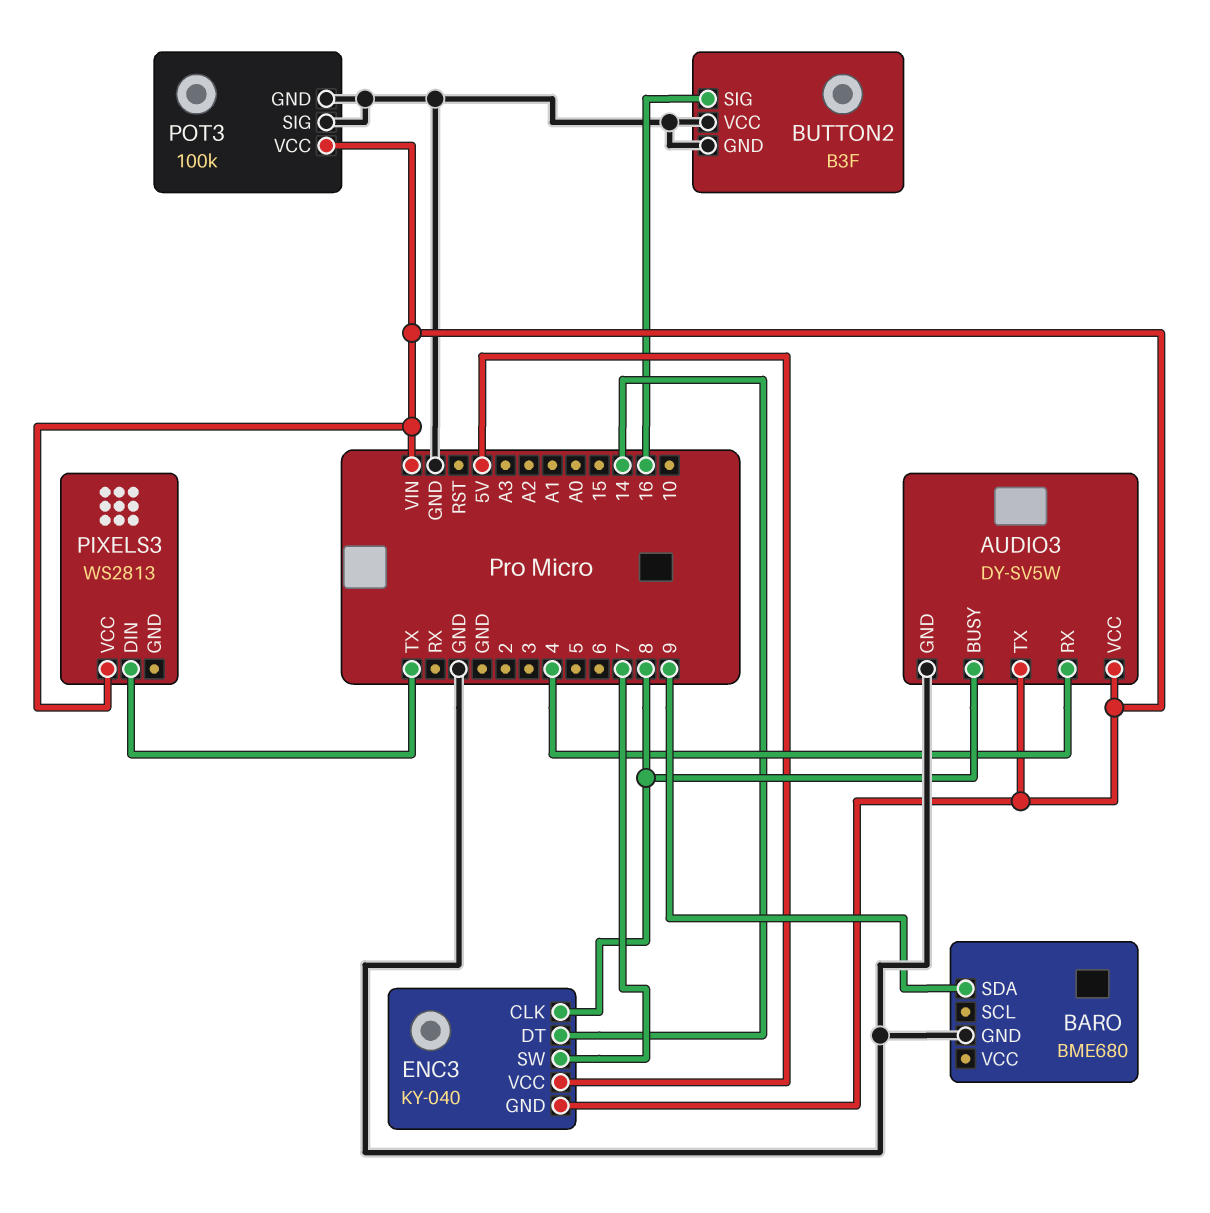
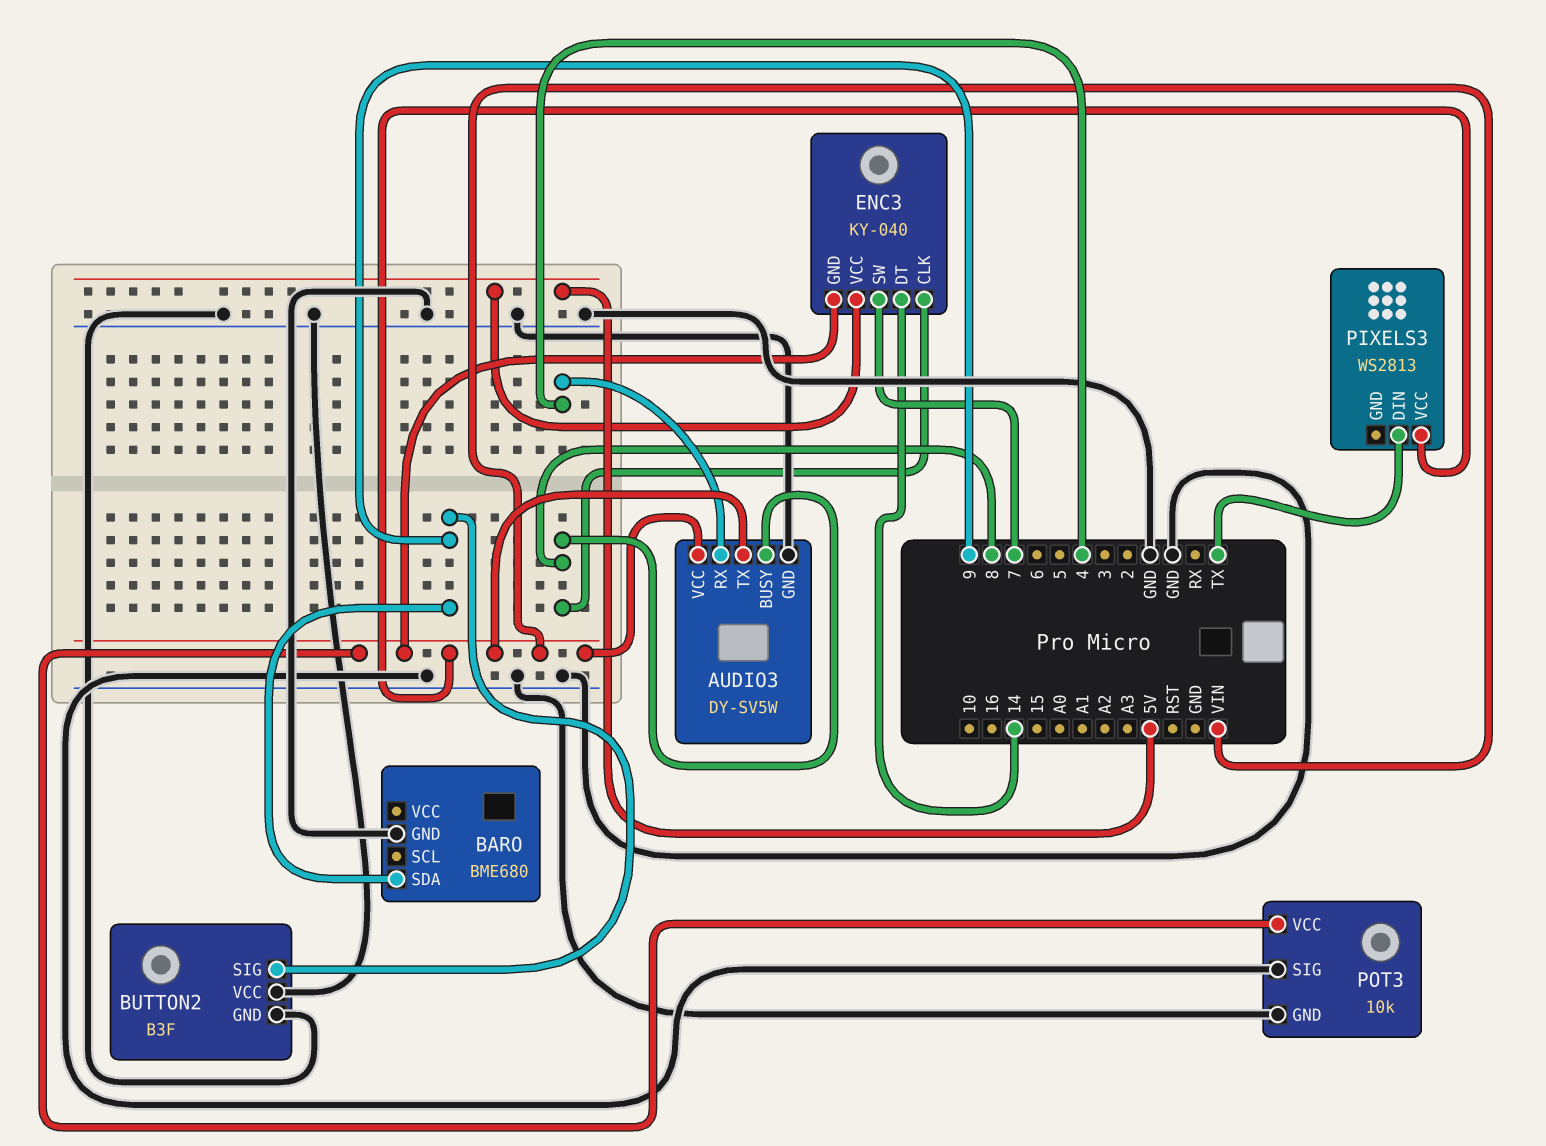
BUTTON2 pin SIG: 16 -> 9
POT3: 100k -> 10k

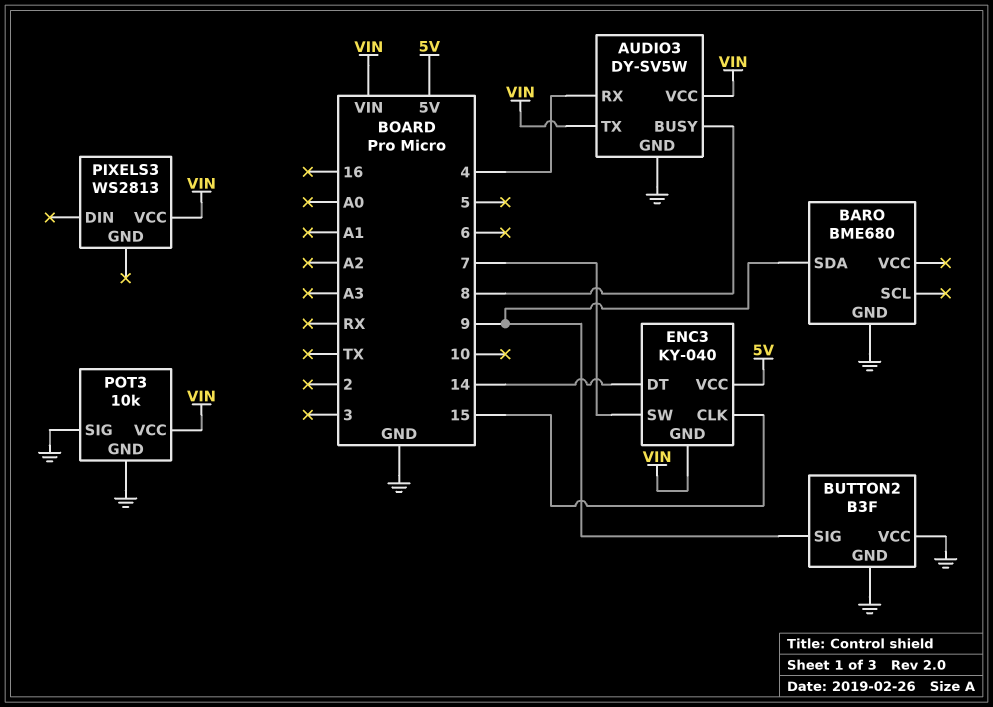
ENC3 pin CLK: 8 -> 15
PIXELS3 pin DIN: TX -> none

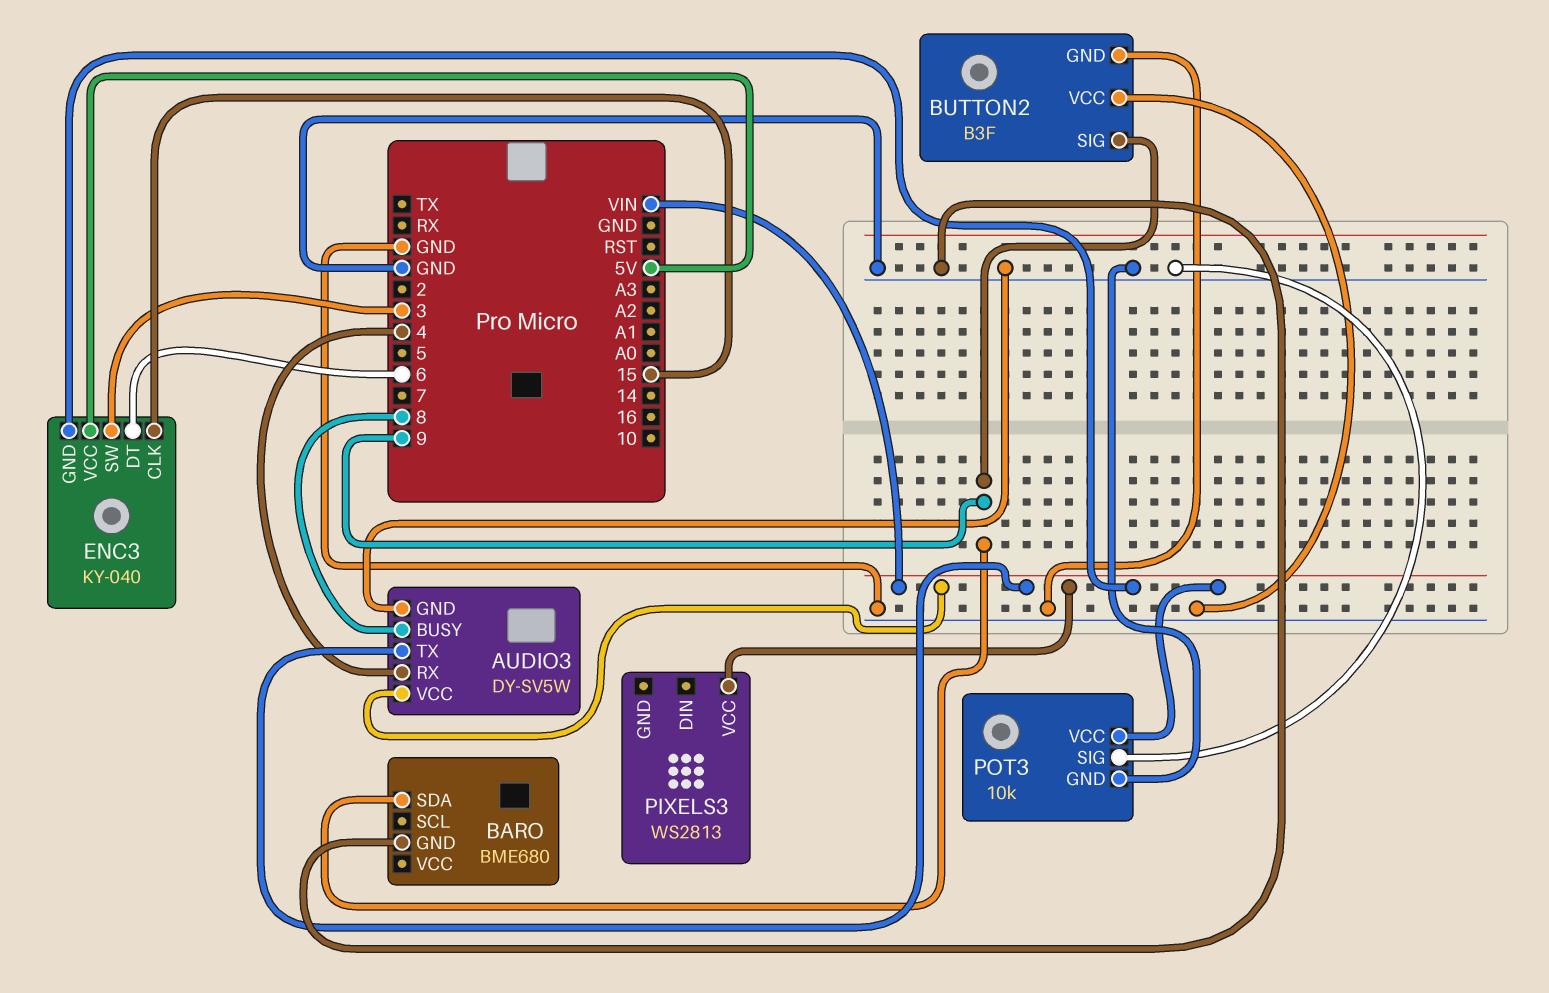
ENC3 pin DT: 14 -> 6
ENC3 pin SW: 7 -> 3

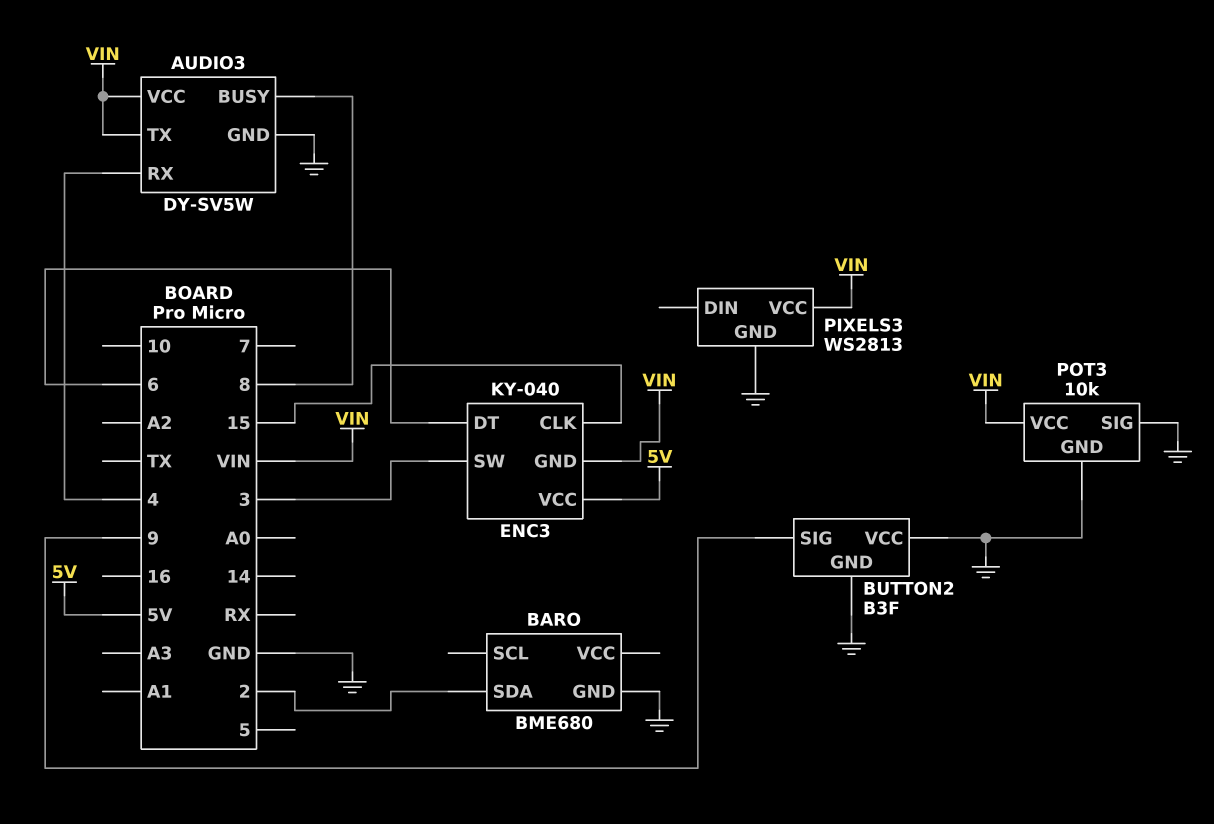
BARO pin SDA: 9 -> 2
PIXELS3 pin GND: none -> GND

